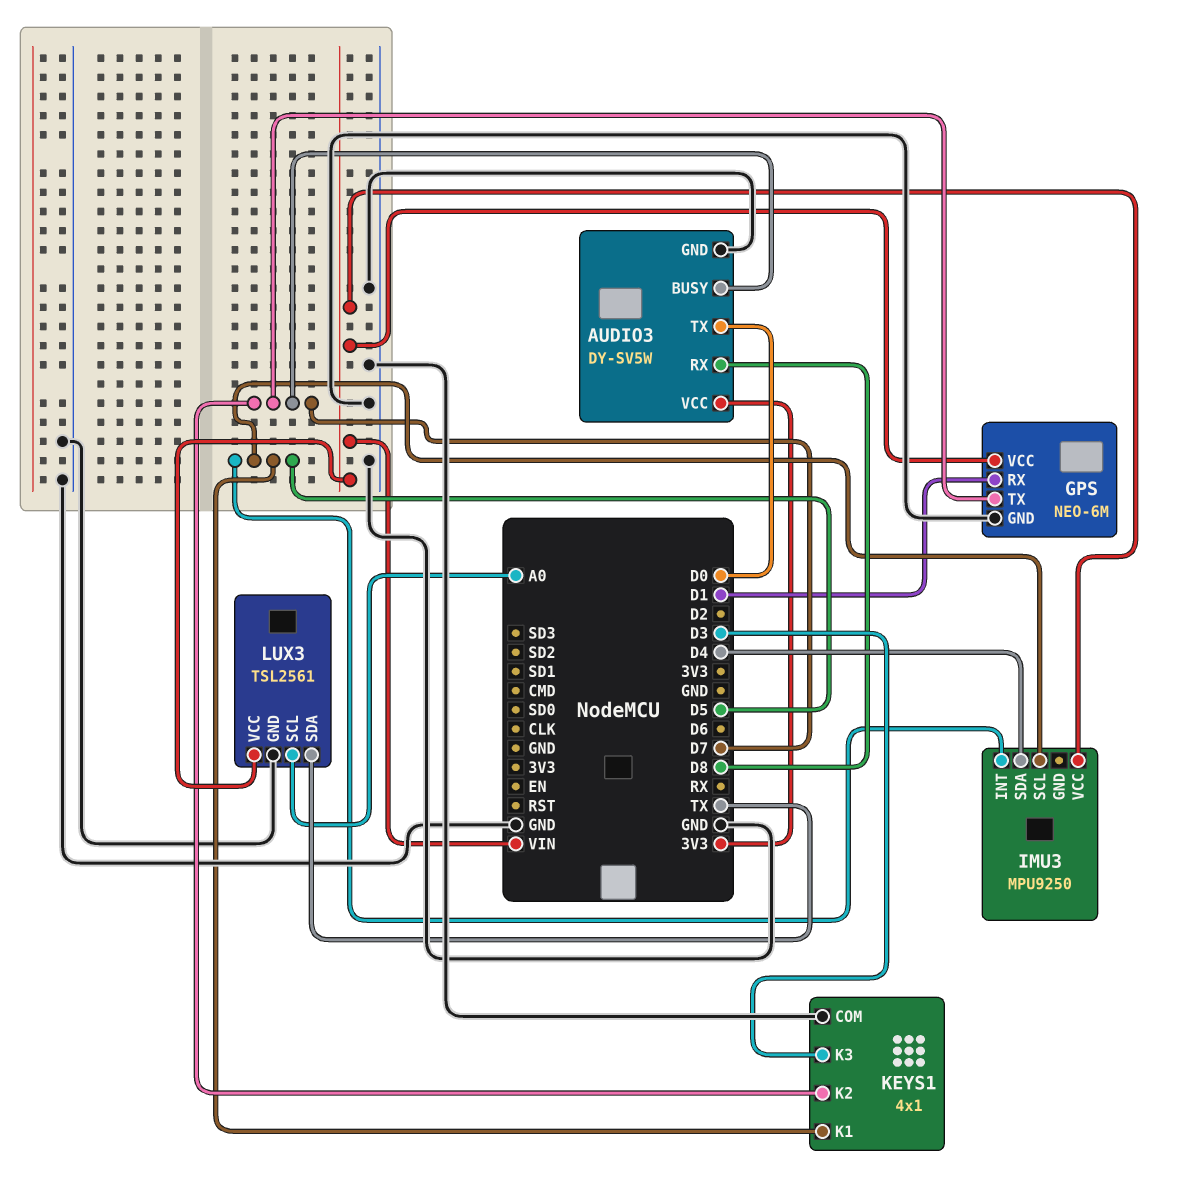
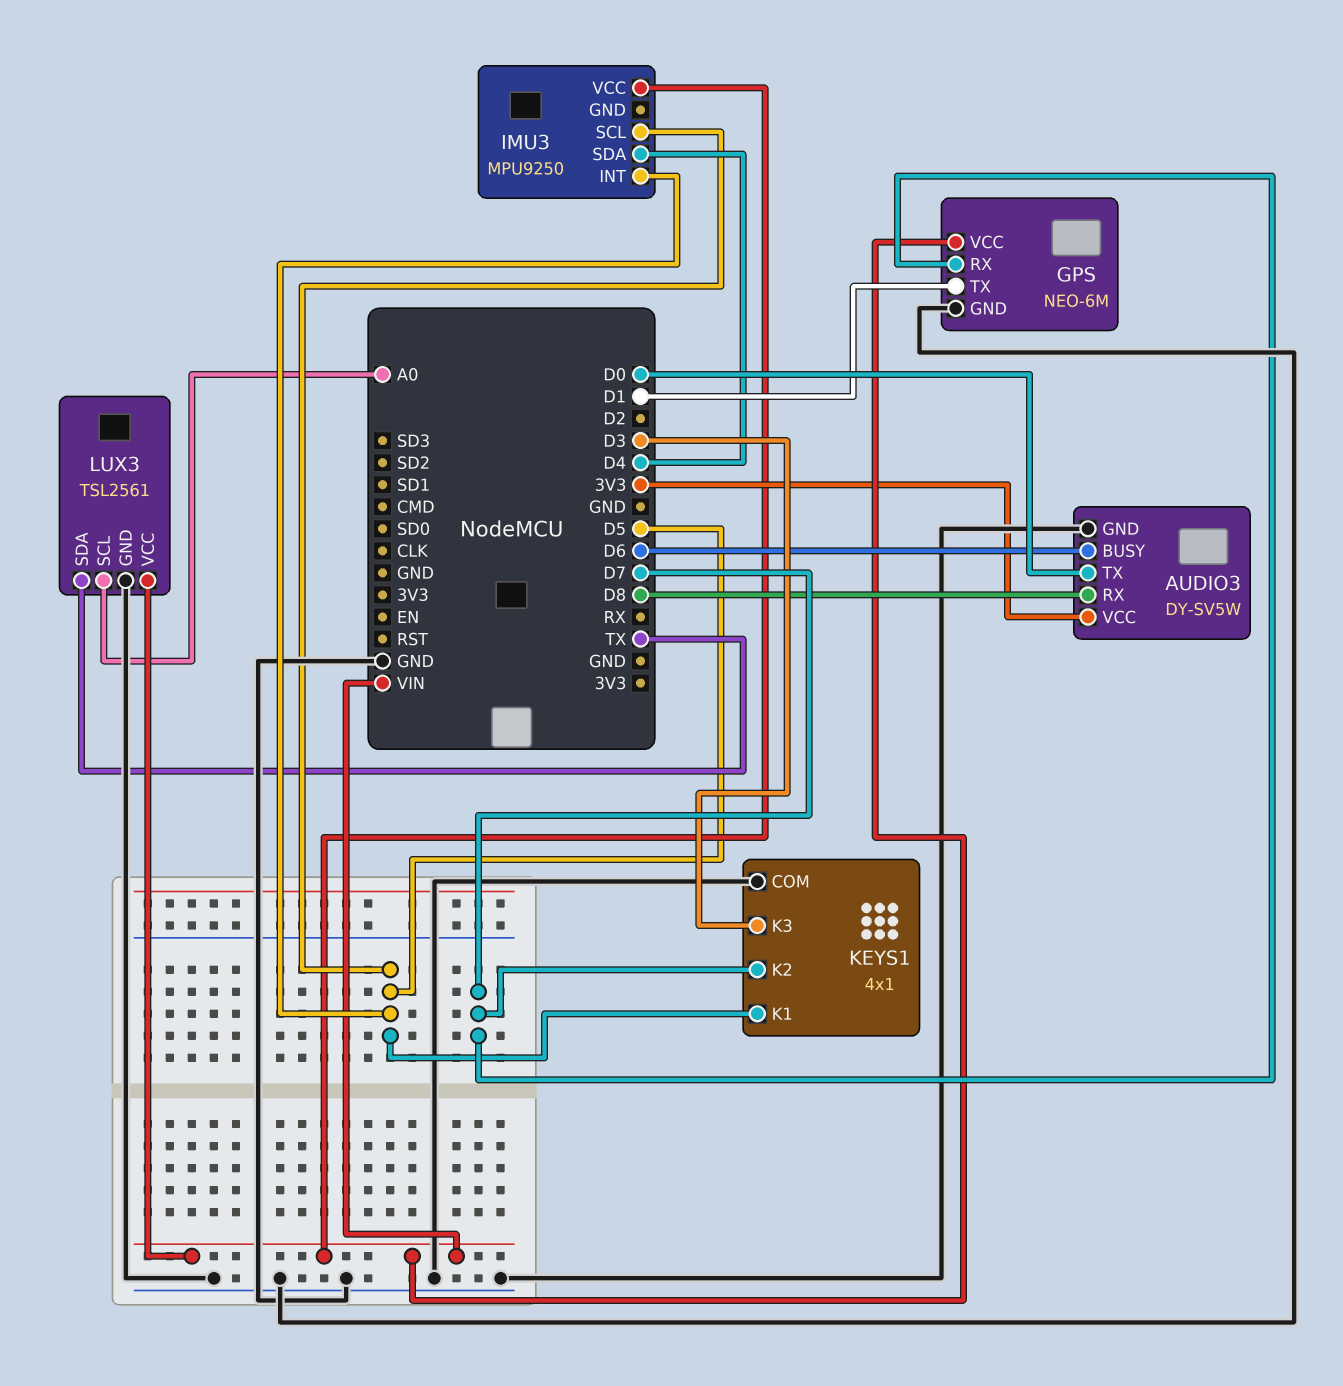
AUDIO3 pin BUSY: D7 -> D6
GPS pin RX: D1 -> D7
GPS pin TX: D7 -> D1

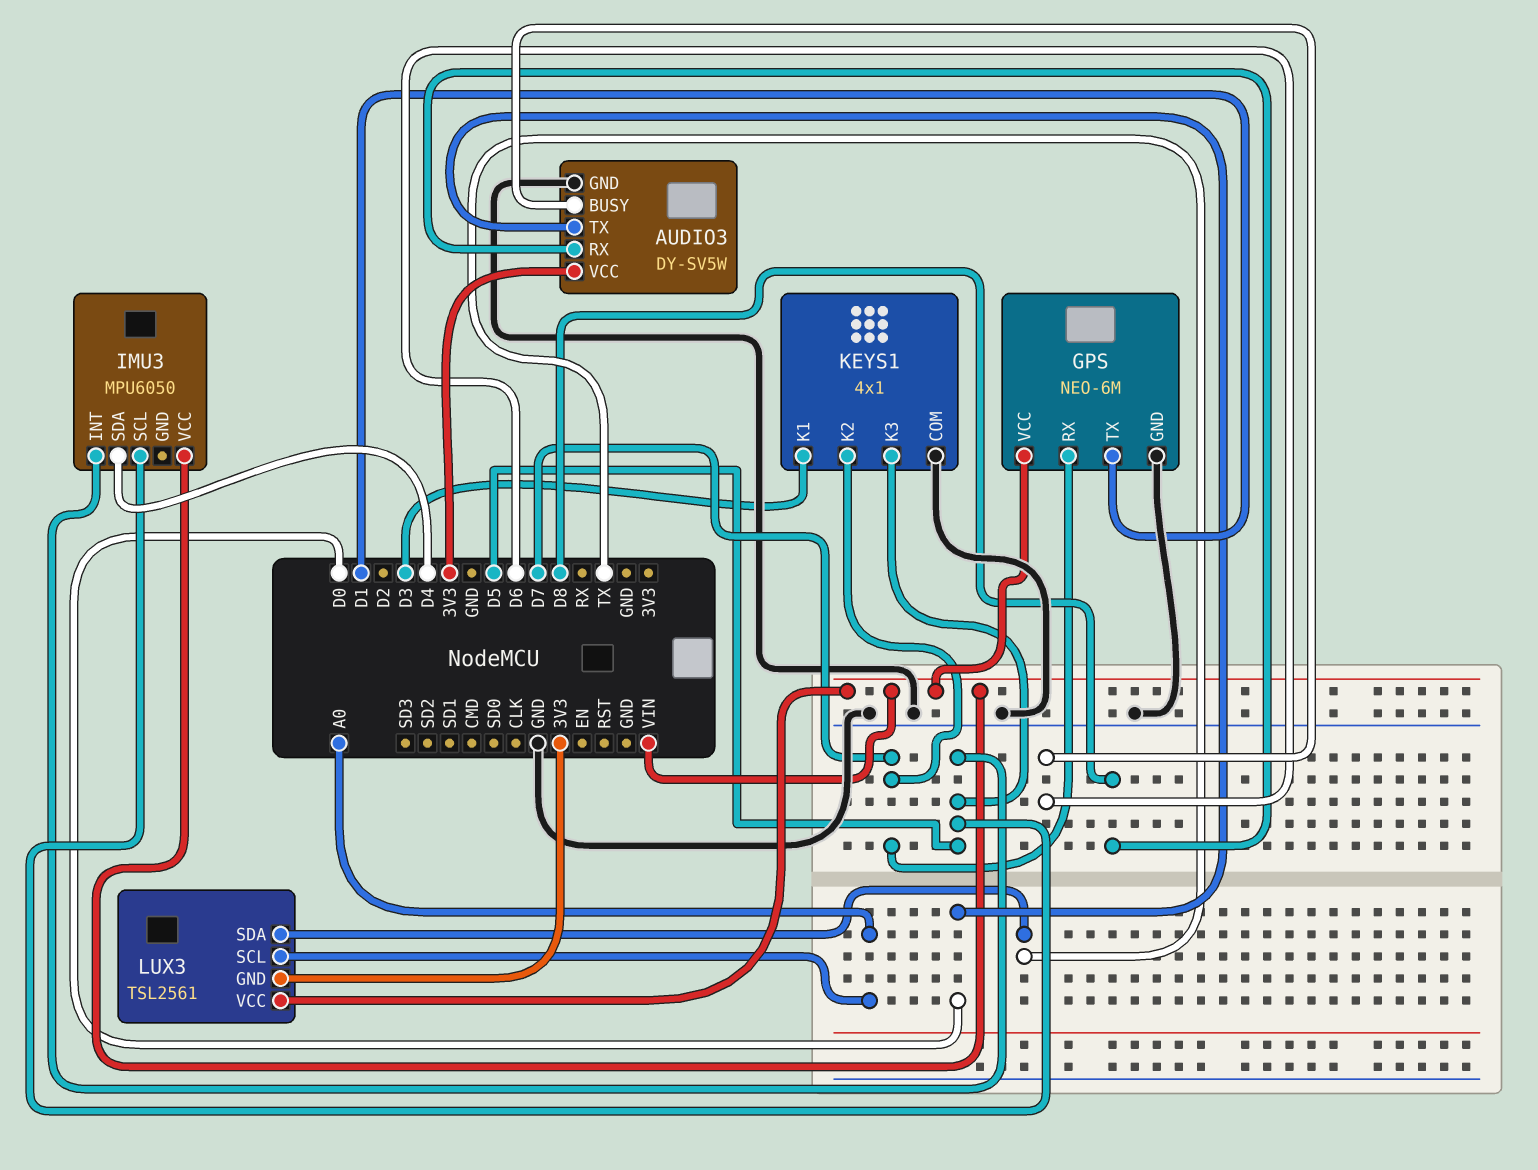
IMU3: MPU9250 -> MPU6050
KEYS1 pin K1: D5 -> D3
KEYS1 pin K3: D3 -> D5
LUX3 pin GND: GND -> 3V3

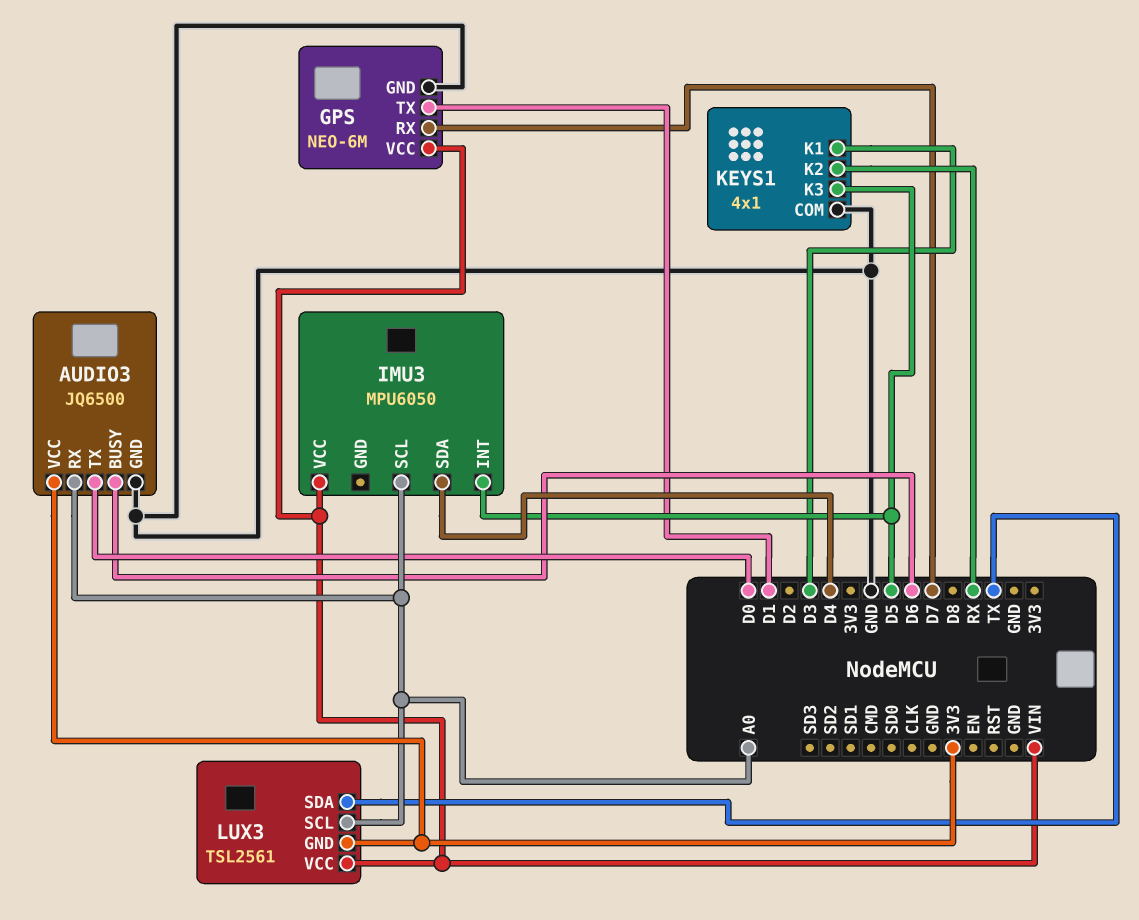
AUDIO3: DY-SV5W -> JQ6500
AUDIO3 pin RX: D8 -> A0
IMU3 pin SCL: D5 -> A0
KEYS1 pin K2: D7 -> RX

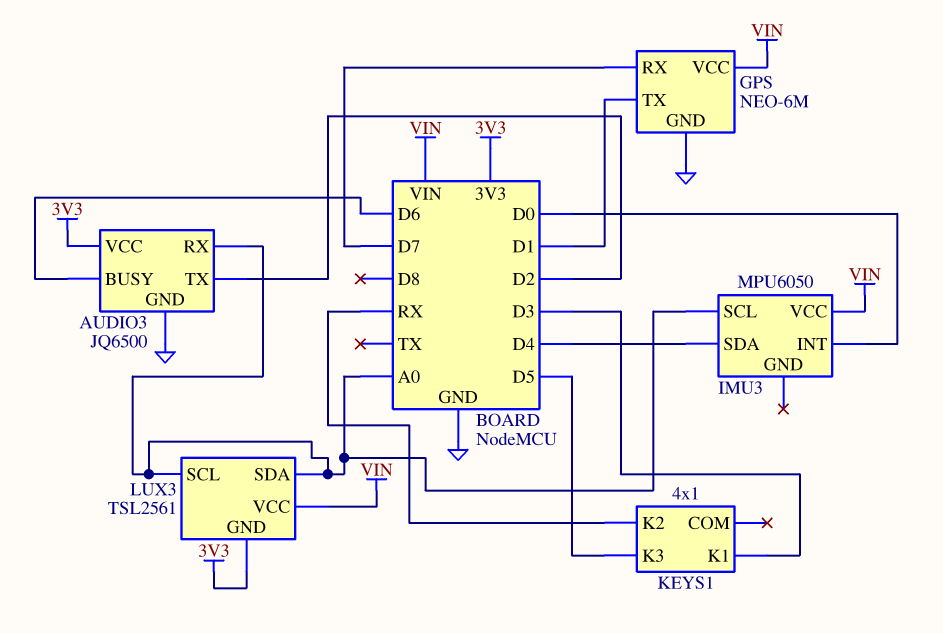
AUDIO3 pin TX: D0 -> D2
IMU3 pin INT: D5 -> D0
KEYS1 pin COM: GND -> none
LUX3 pin SDA: TX -> A0

